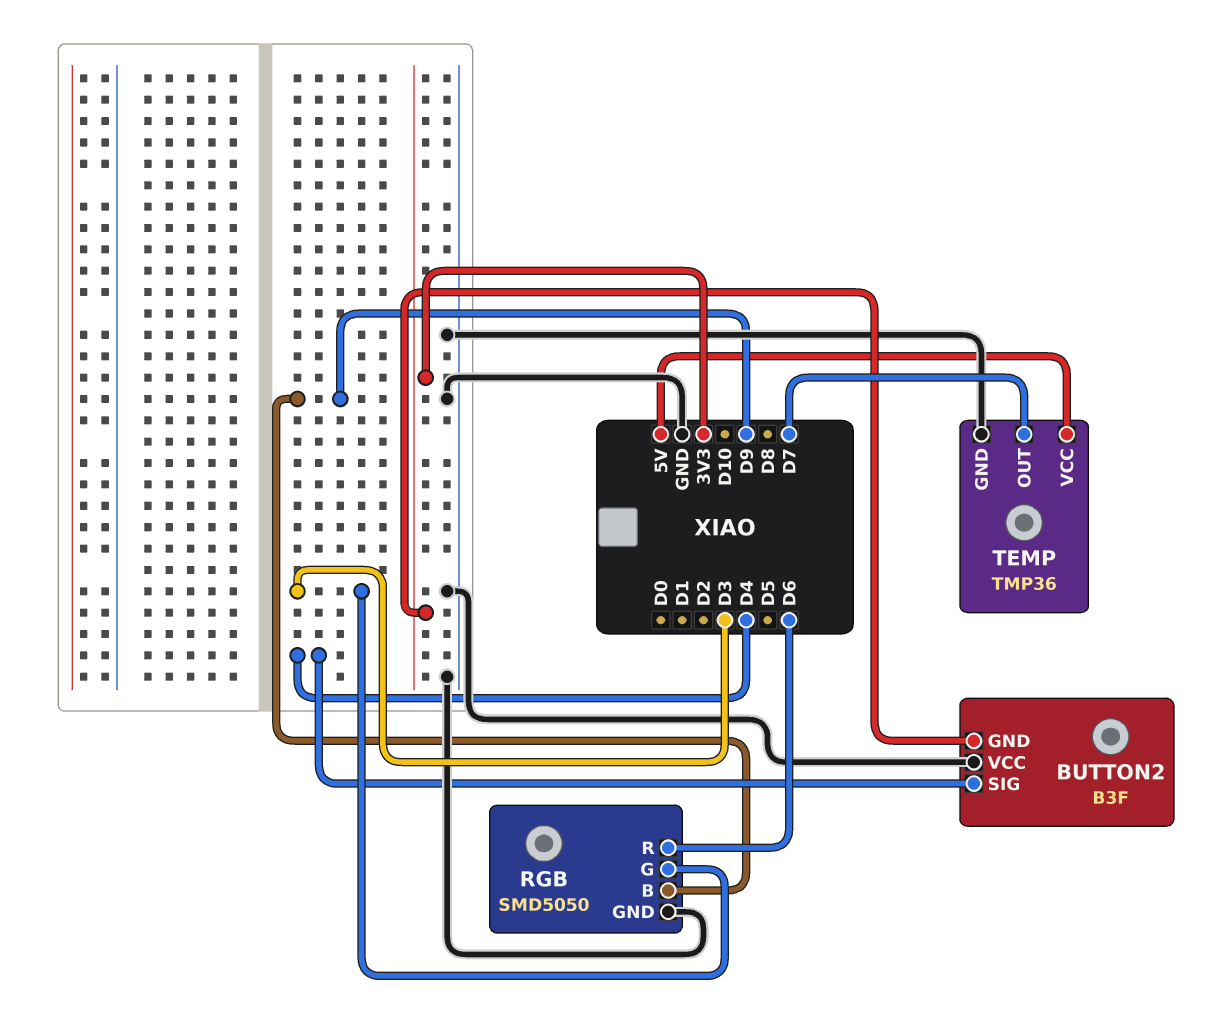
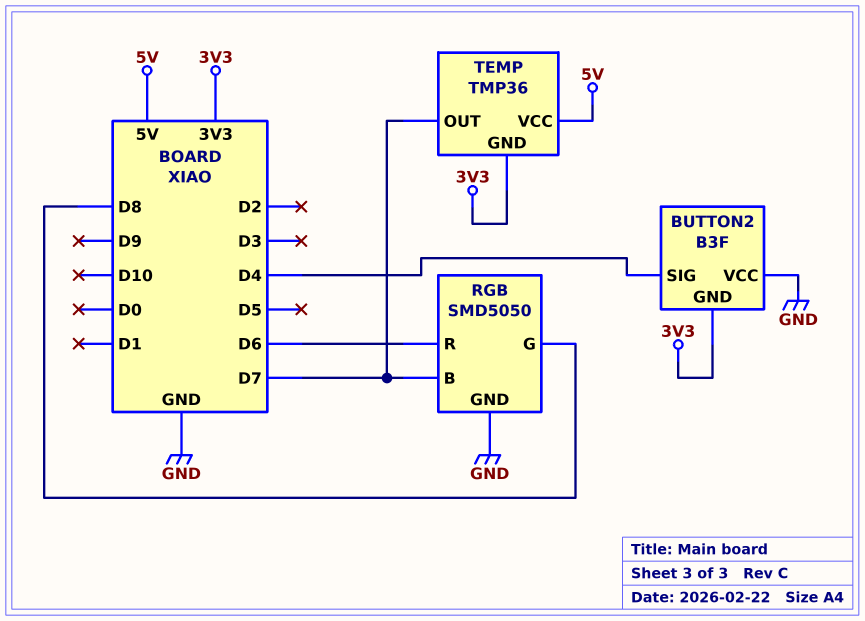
RGB pin B: D9 -> D7
RGB pin G: D3 -> D8
TEMP pin GND: GND -> 3V3

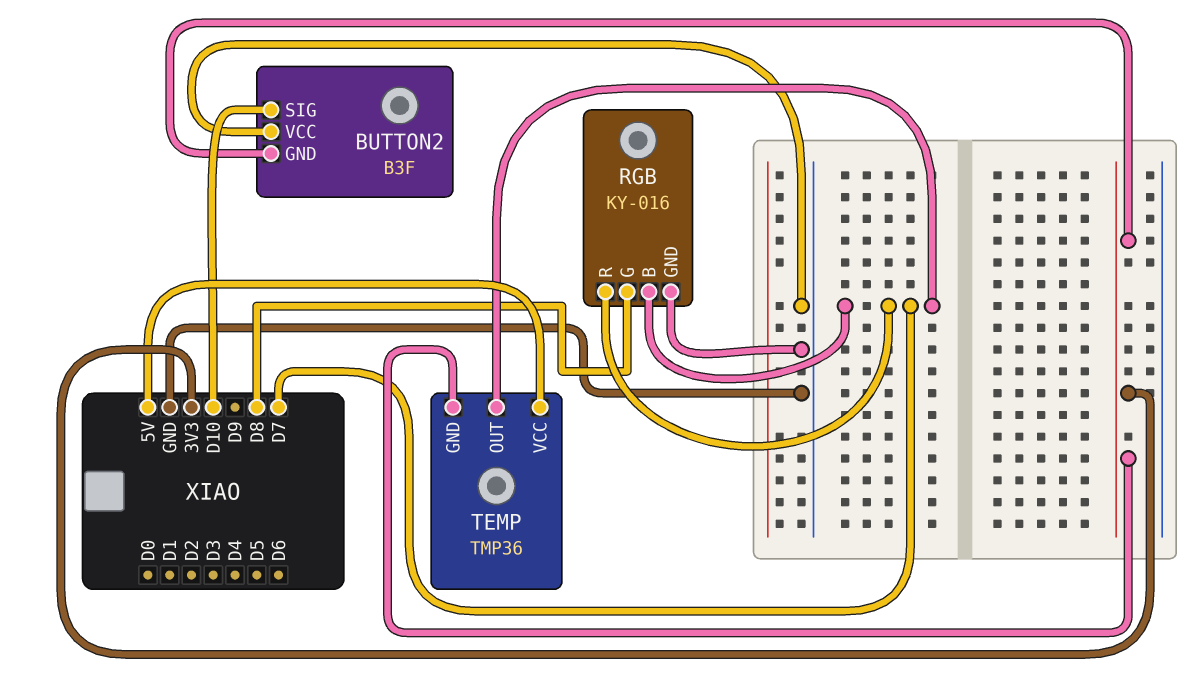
BUTTON2 pin SIG: D4 -> D10
RGB: SMD5050 -> KY-016
RGB pin R: D6 -> D7

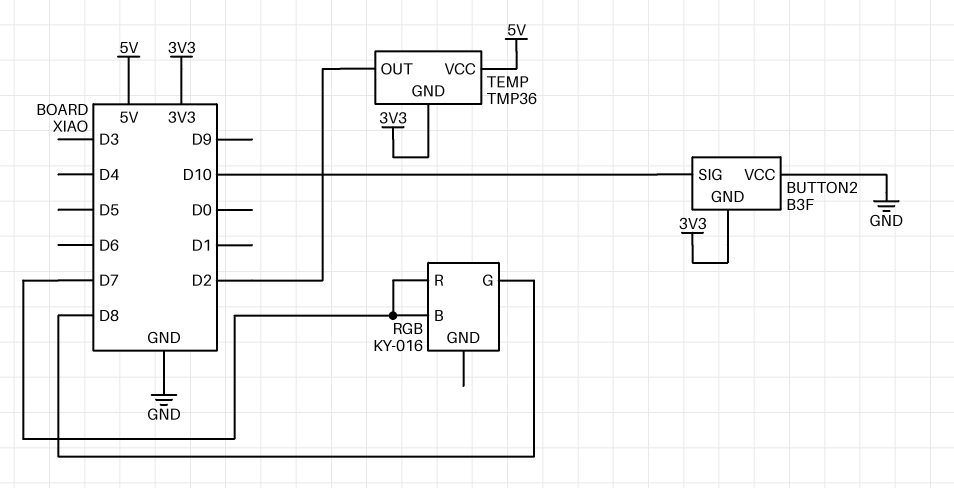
RGB pin GND: GND -> none
TEMP pin OUT: D7 -> D2

